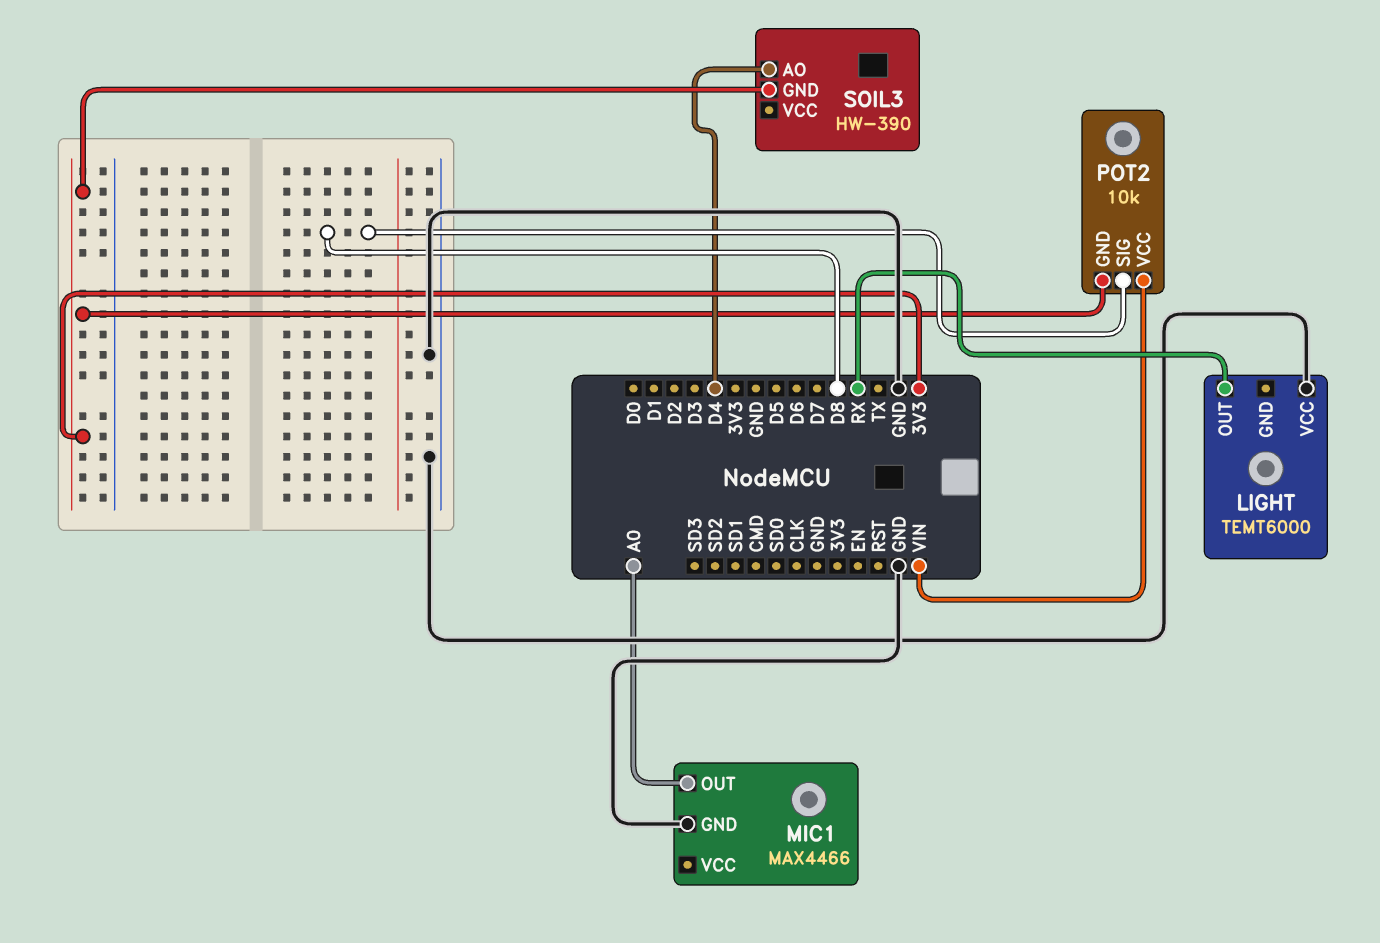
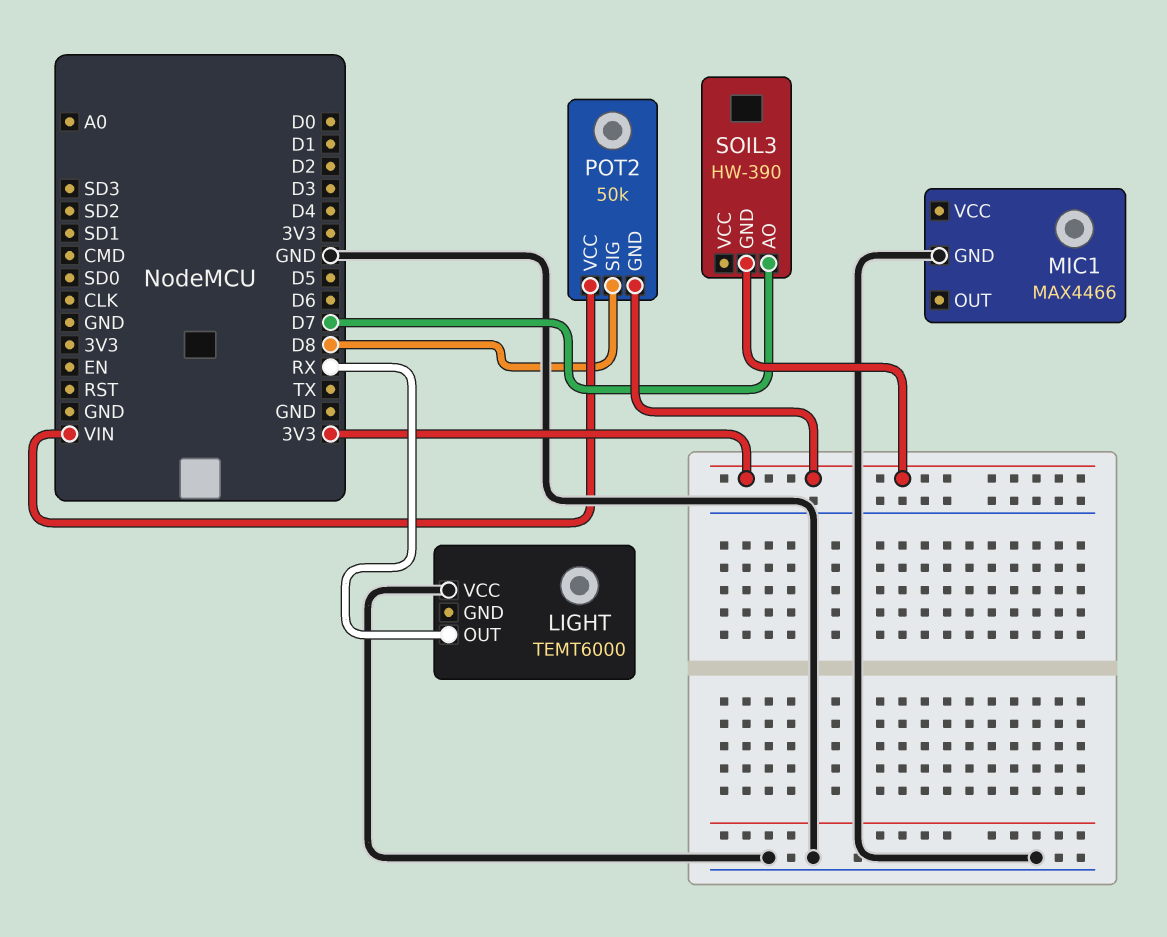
MIC1 pin OUT: A0 -> none
POT2: 10k -> 50k
SOIL3 pin AO: D4 -> D7

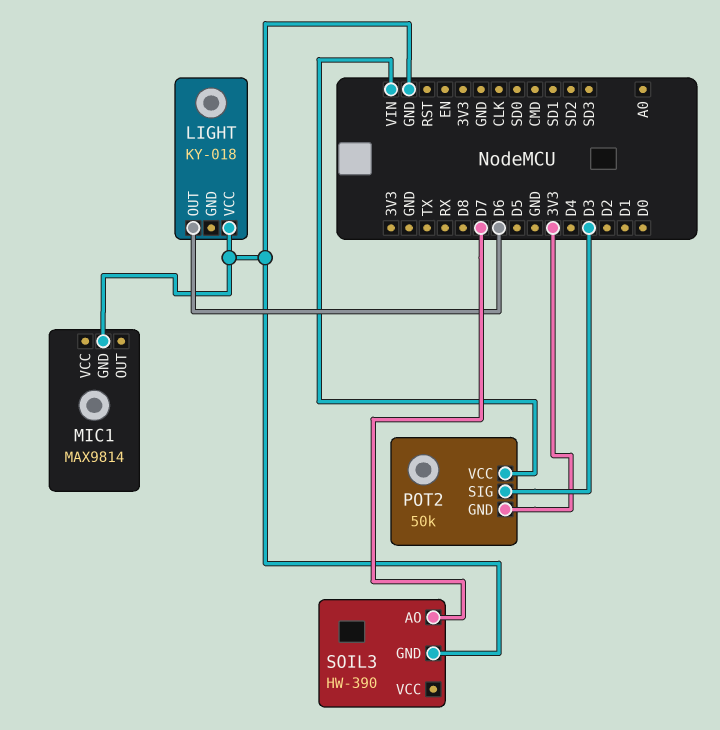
LIGHT: TEMT6000 -> KY-018
LIGHT pin OUT: RX -> D6
MIC1: MAX4466 -> MAX9814
POT2 pin SIG: D8 -> D3
SOIL3 pin GND: 3V3 -> GND

